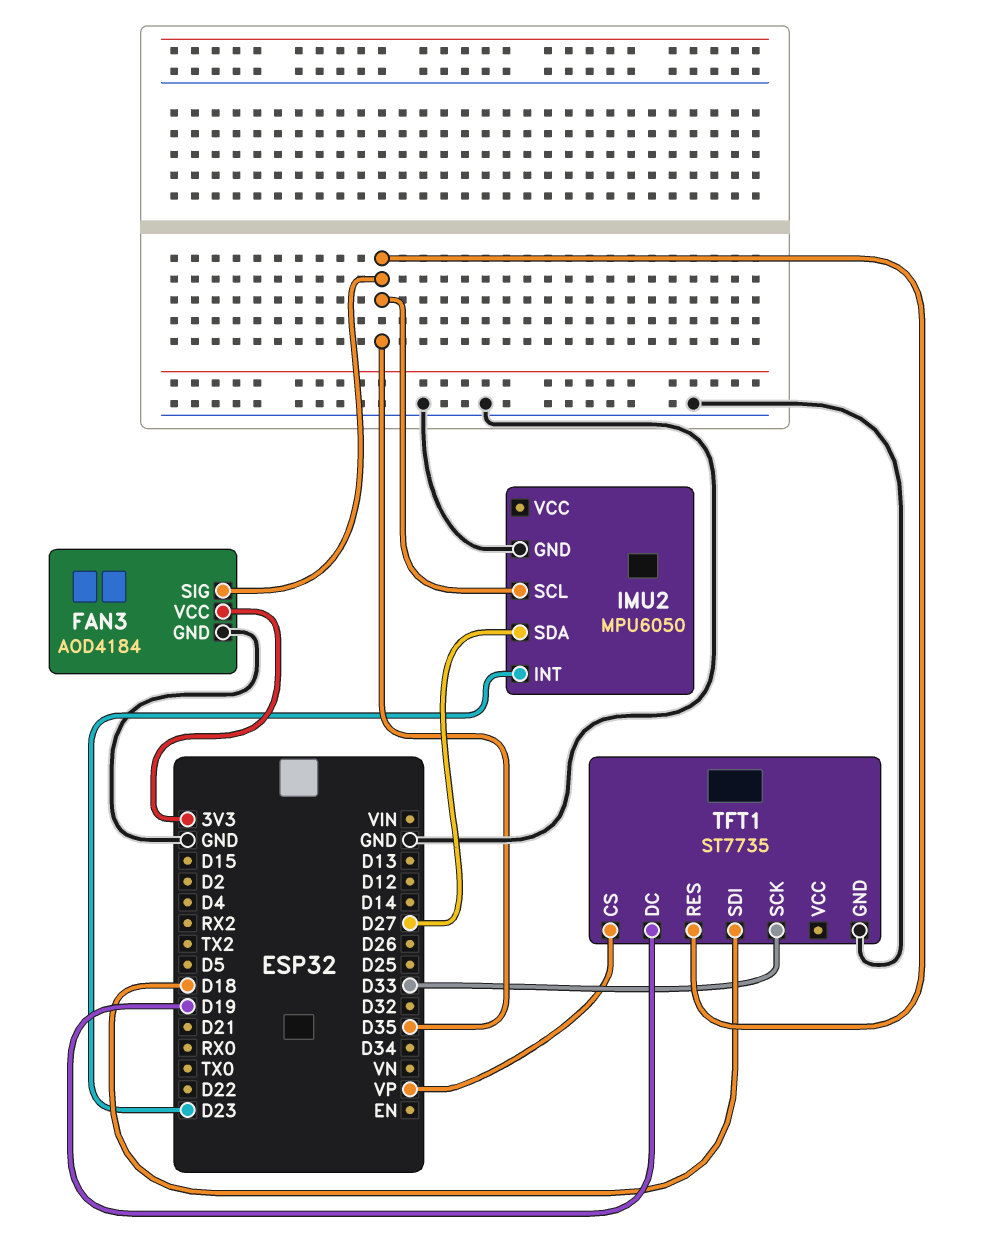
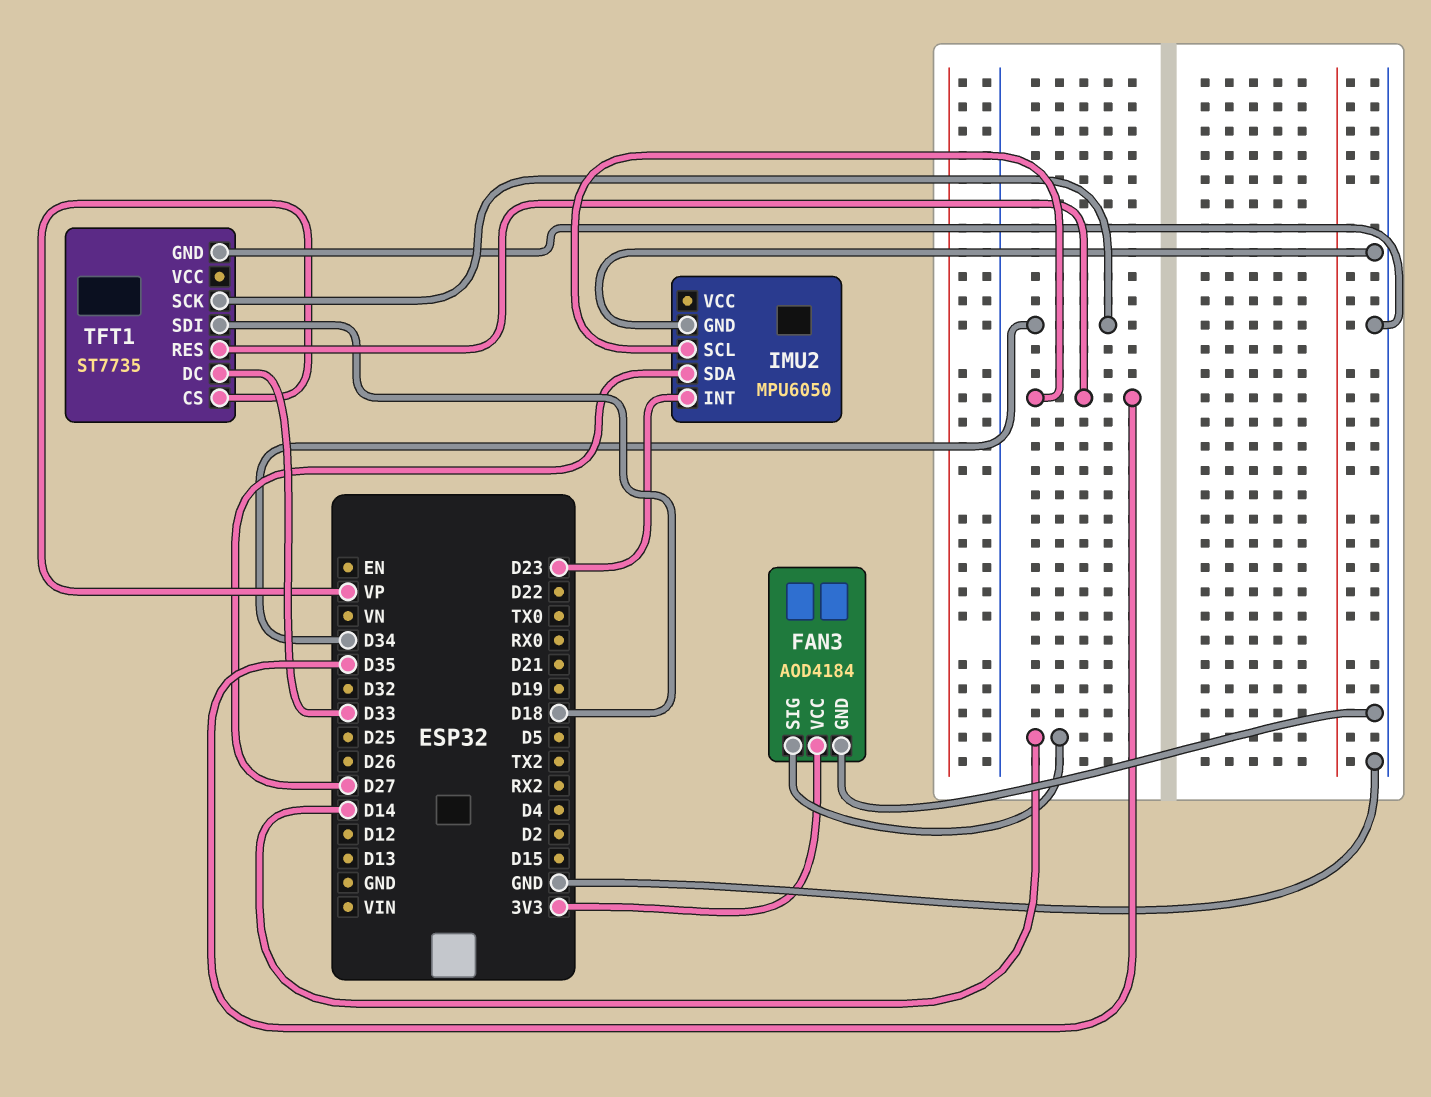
FAN3 pin SIG: D35 -> D14
TFT1 pin DC: D19 -> D33
TFT1 pin SCK: D33 -> D34

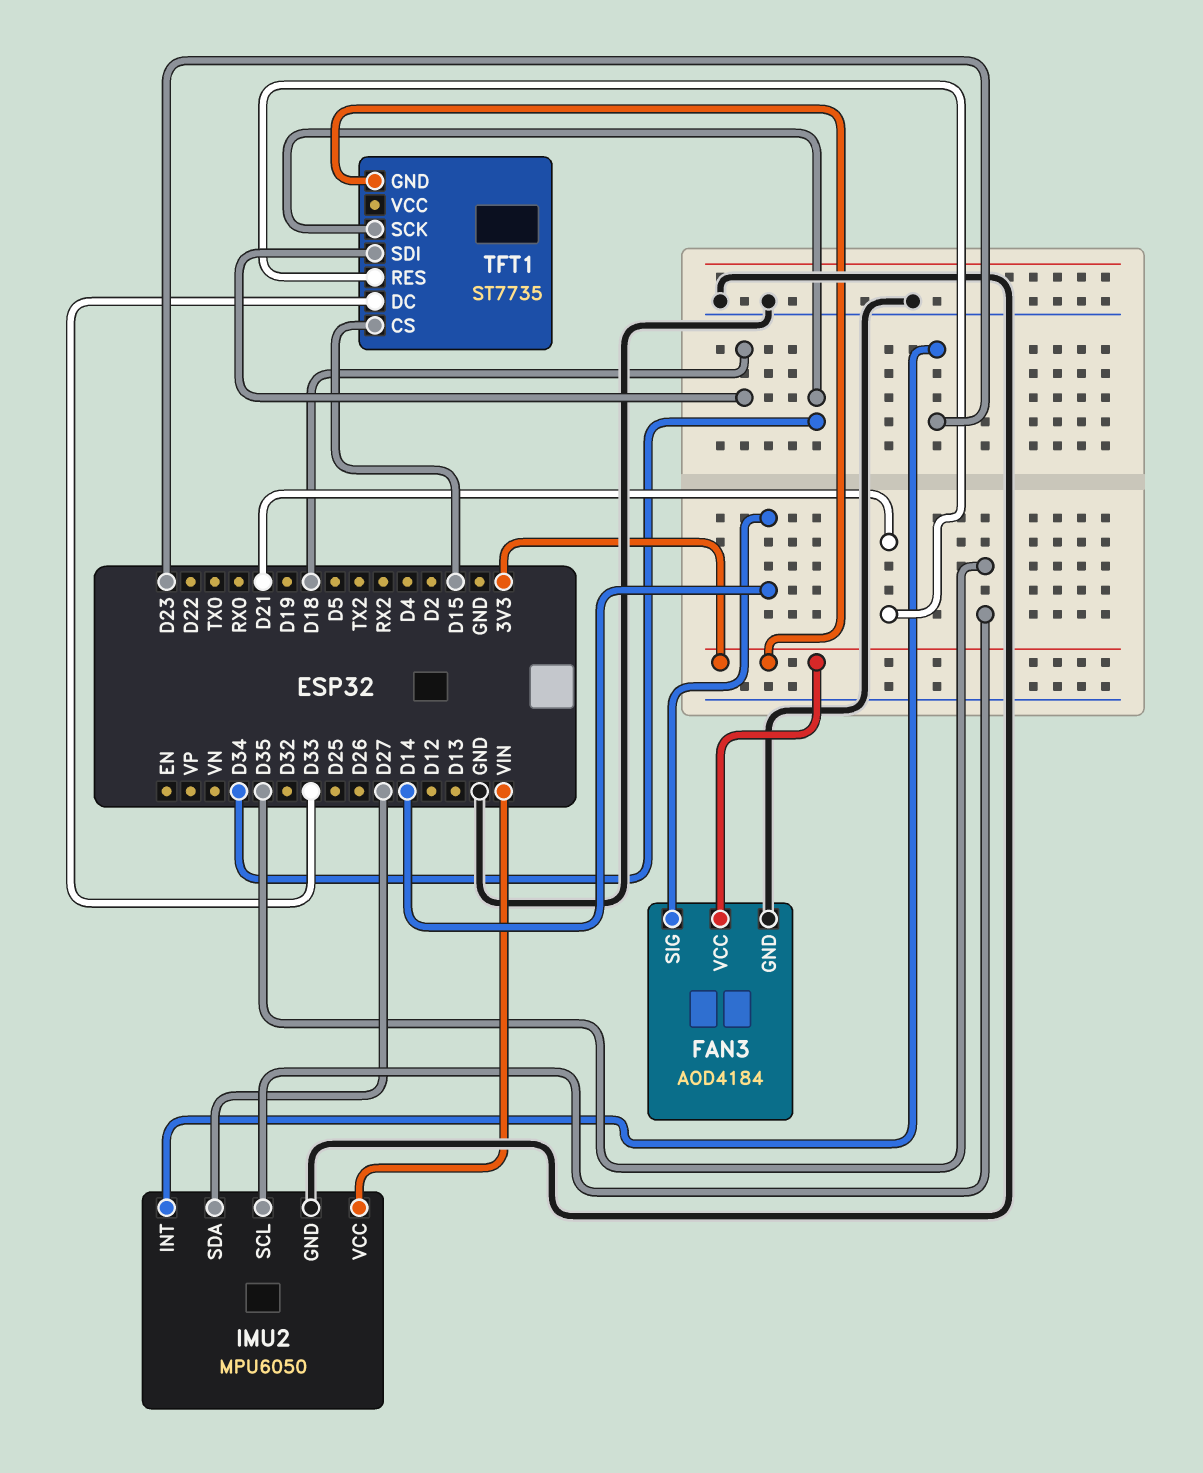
IMU2 pin VCC: none -> VIN
TFT1 pin CS: VP -> D15
TFT1 pin GND: GND -> 3V3
TFT1 pin RES: D35 -> D21

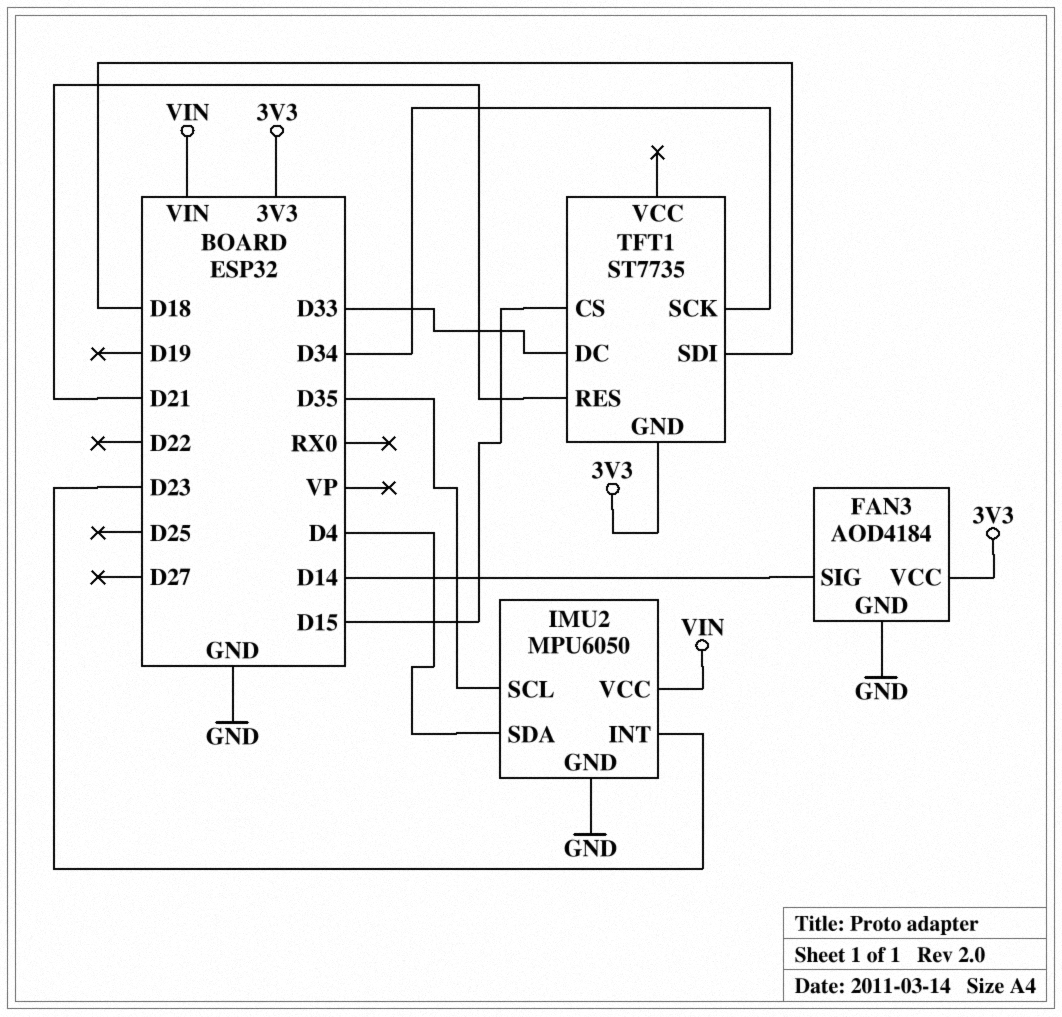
IMU2 pin SDA: D27 -> D4

